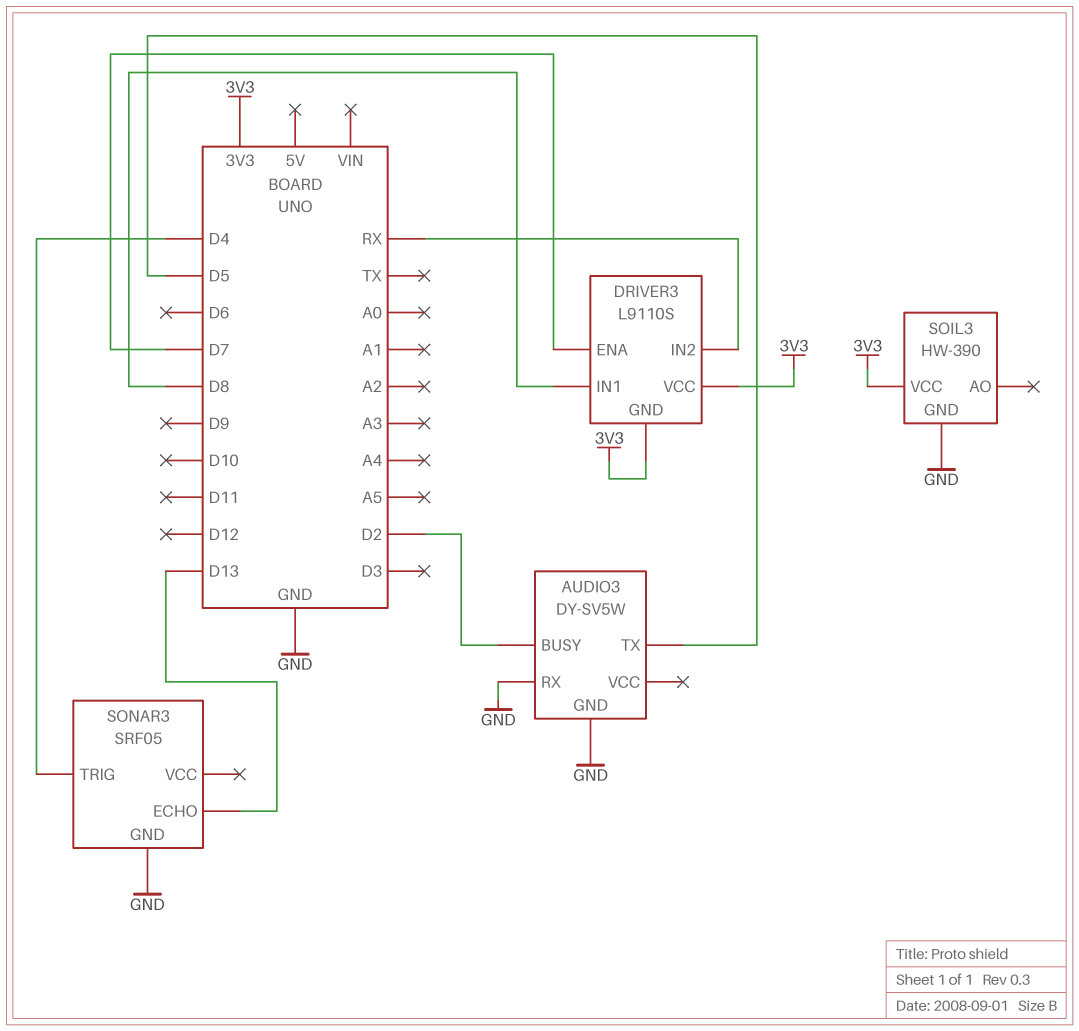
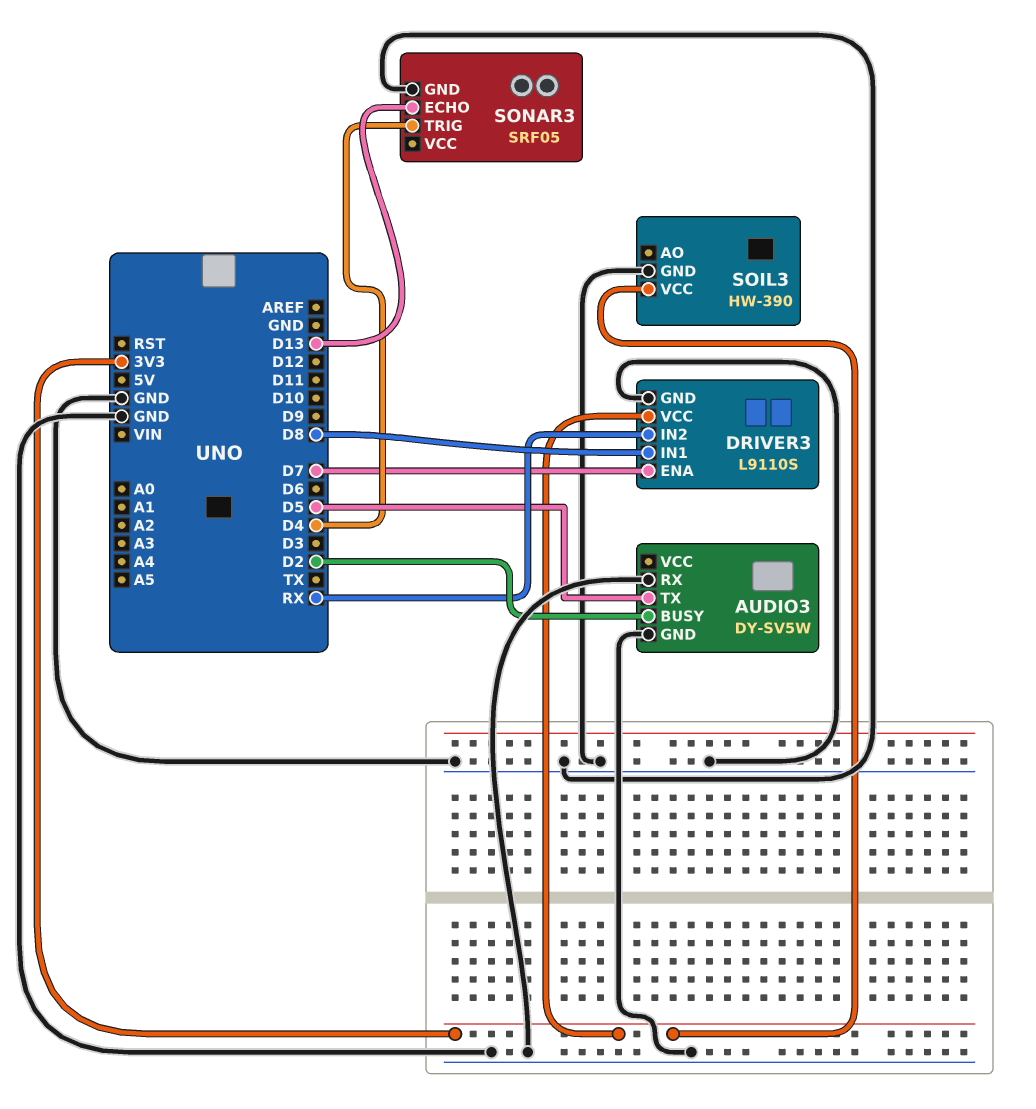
DRIVER3 pin GND: 3V3 -> GND

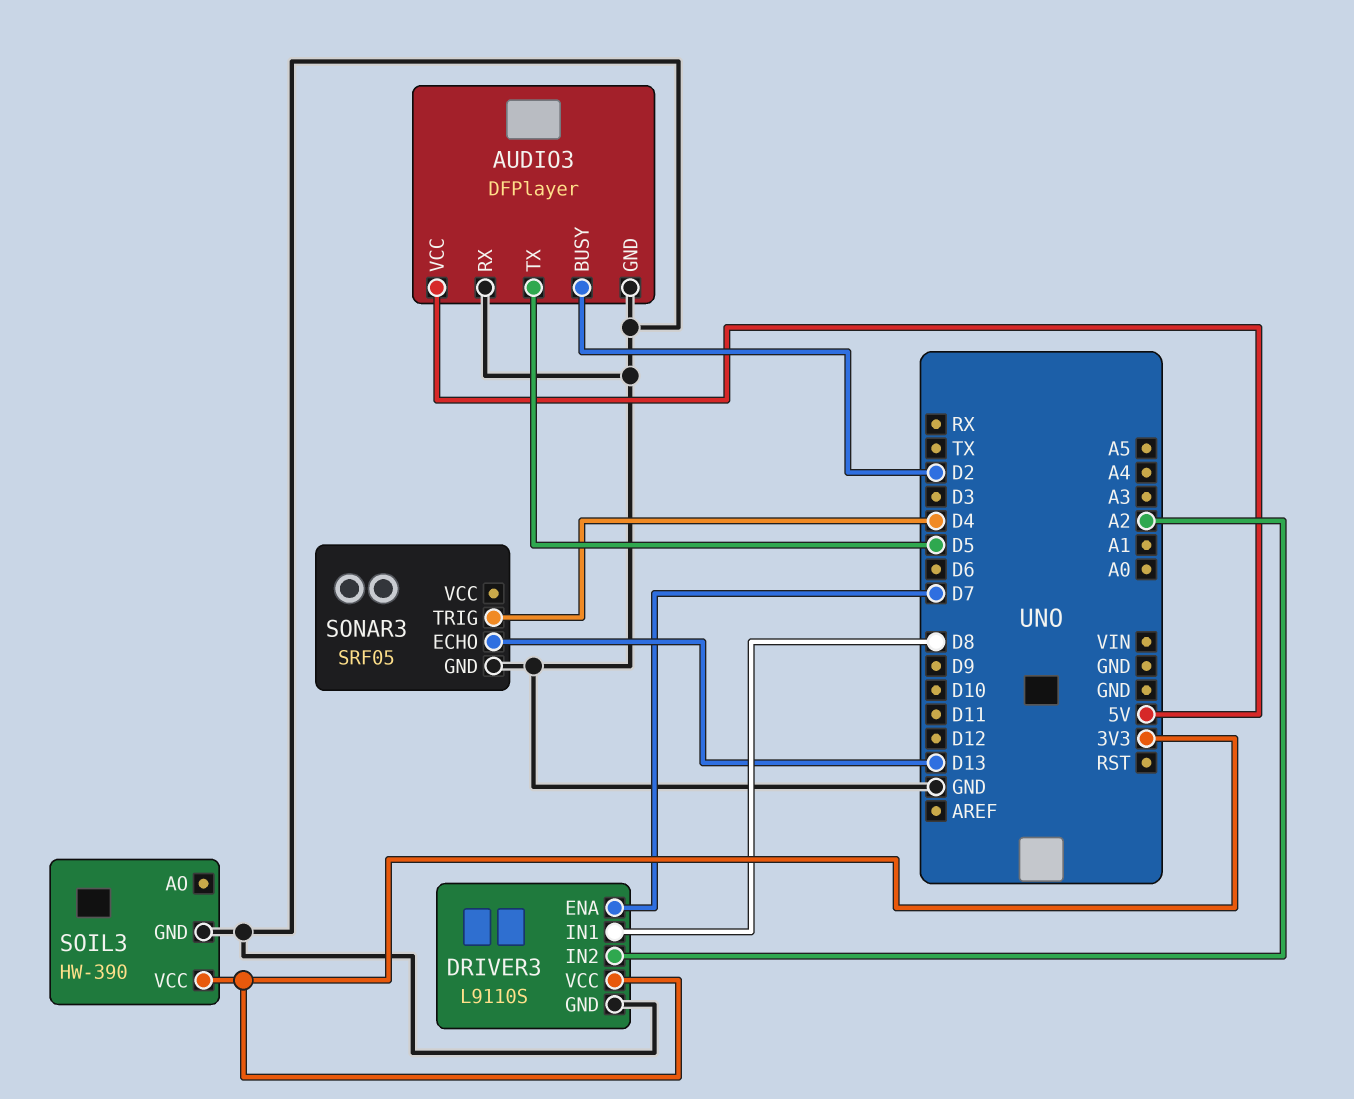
AUDIO3: DY-SV5W -> DFPlayer
AUDIO3 pin VCC: none -> 5V
DRIVER3 pin IN2: RX -> A2

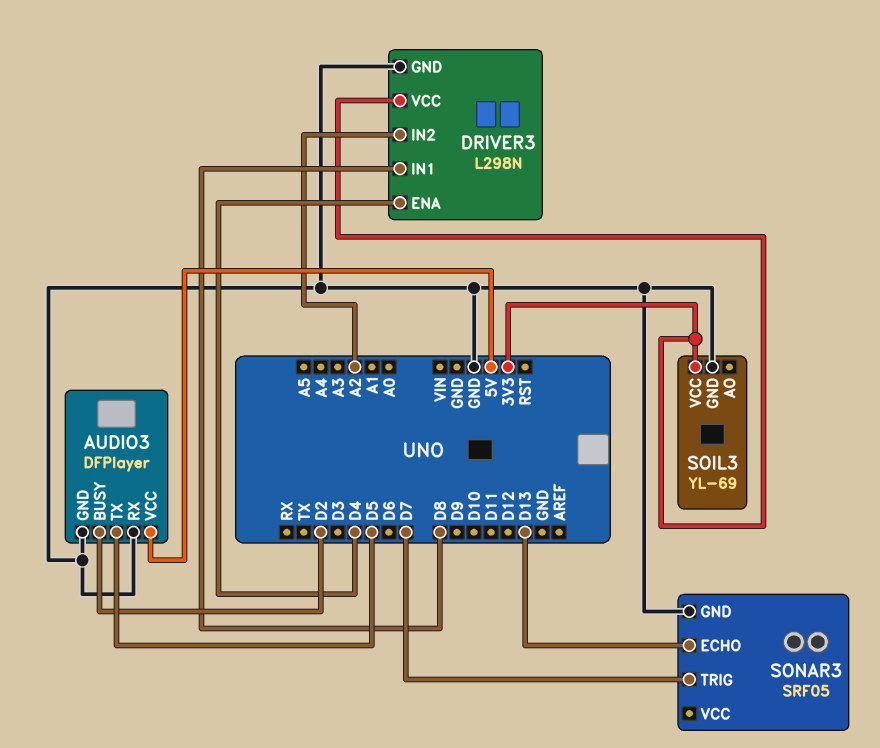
DRIVER3: L9110S -> L298N
DRIVER3 pin ENA: D7 -> D4
SOIL3: HW-390 -> YL-69
SONAR3 pin TRIG: D4 -> D7

